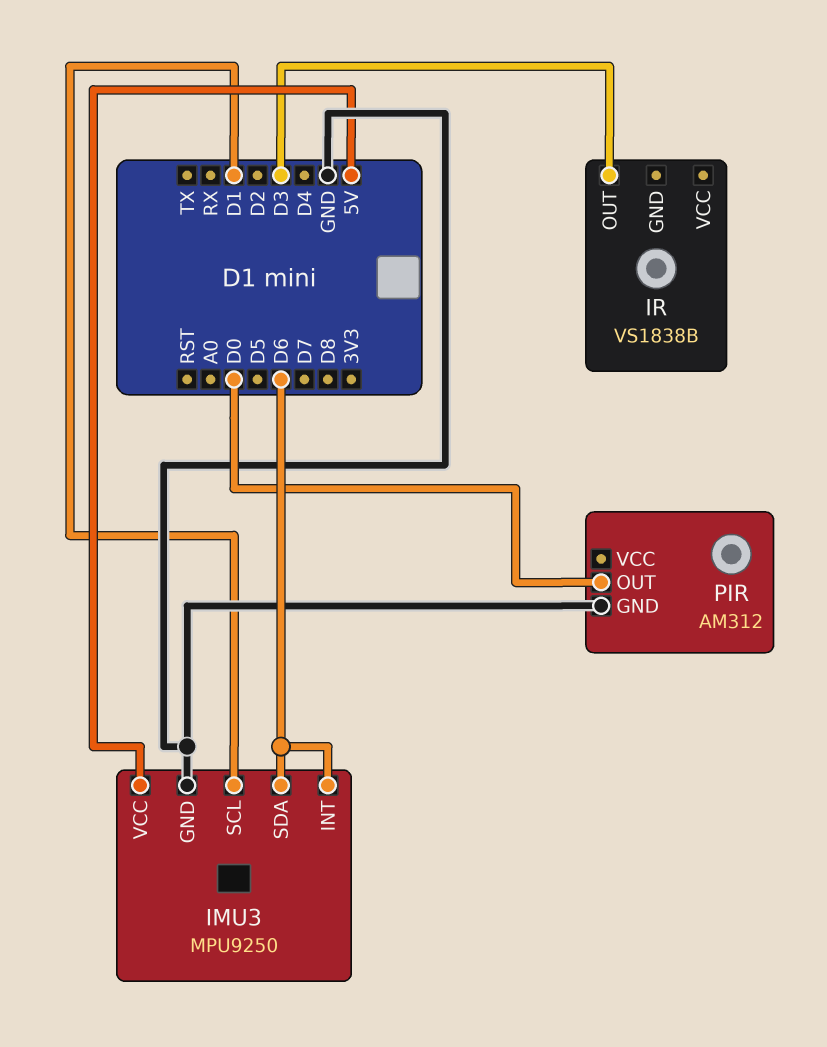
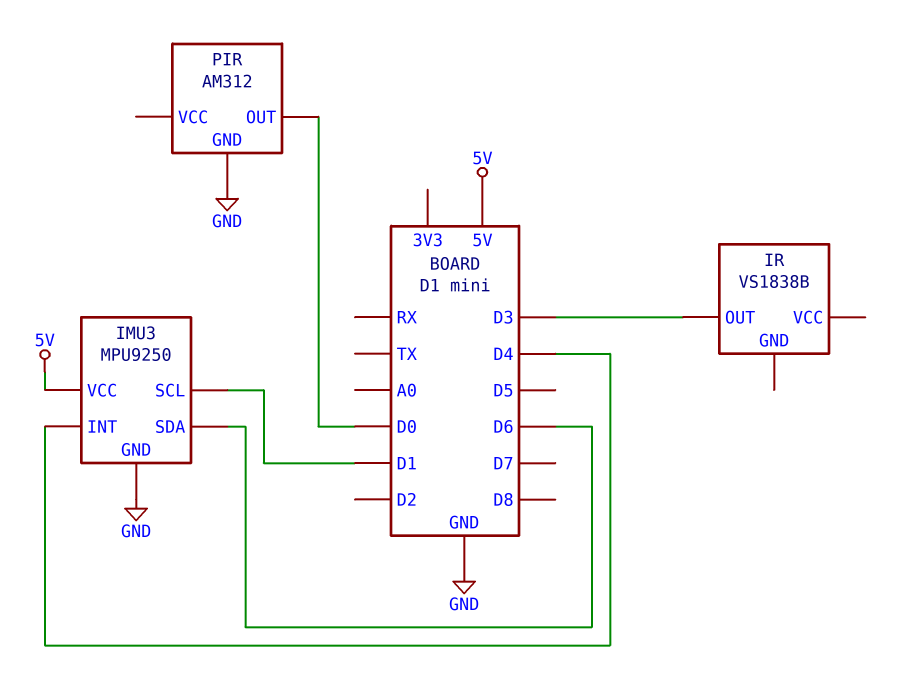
IMU3 pin INT: D6 -> D4

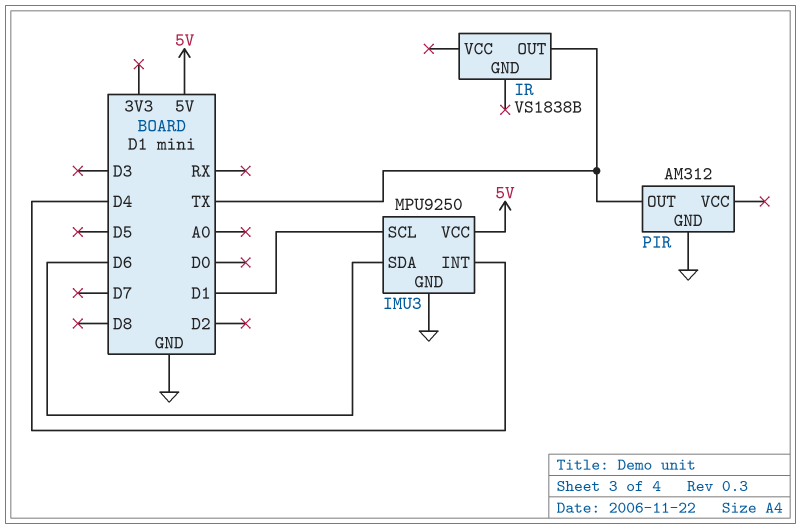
IR pin OUT: D3 -> TX
PIR pin OUT: D0 -> TX

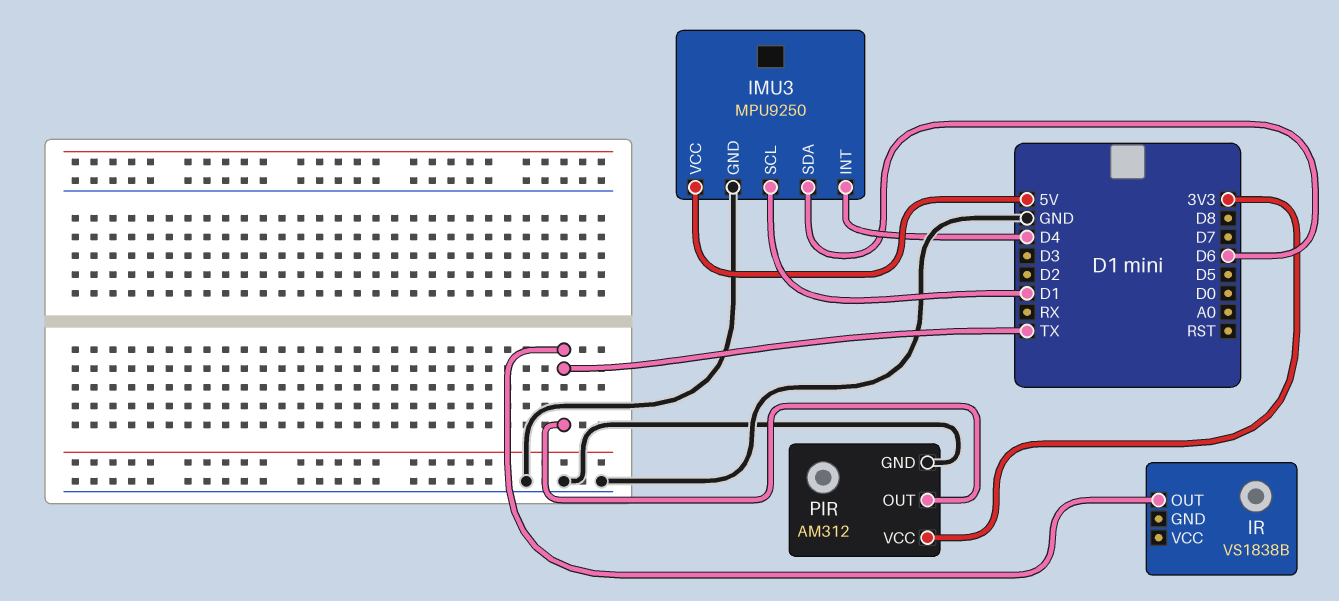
PIR pin VCC: none -> 3V3

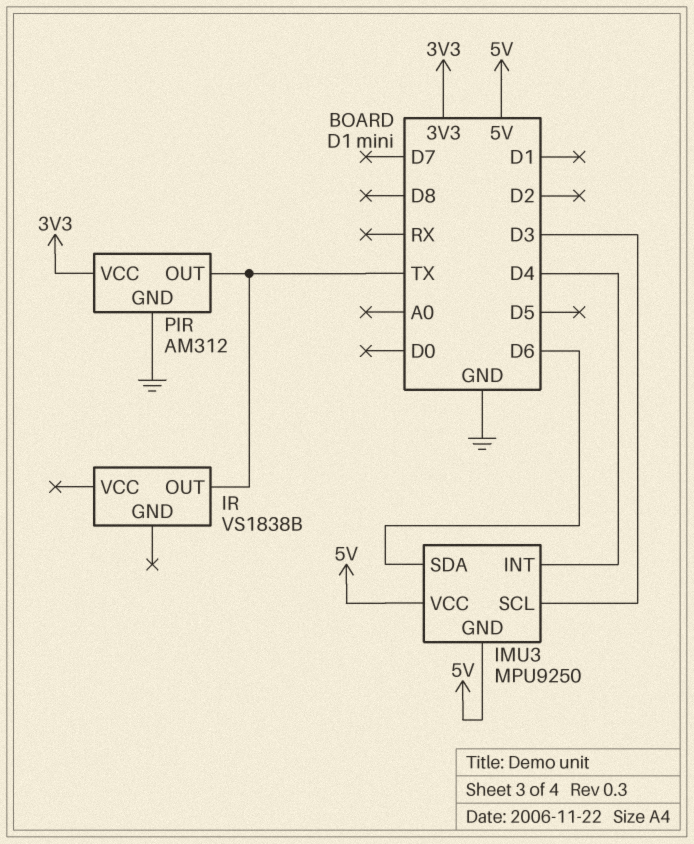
IMU3 pin GND: GND -> 5V
IMU3 pin SCL: D1 -> D3

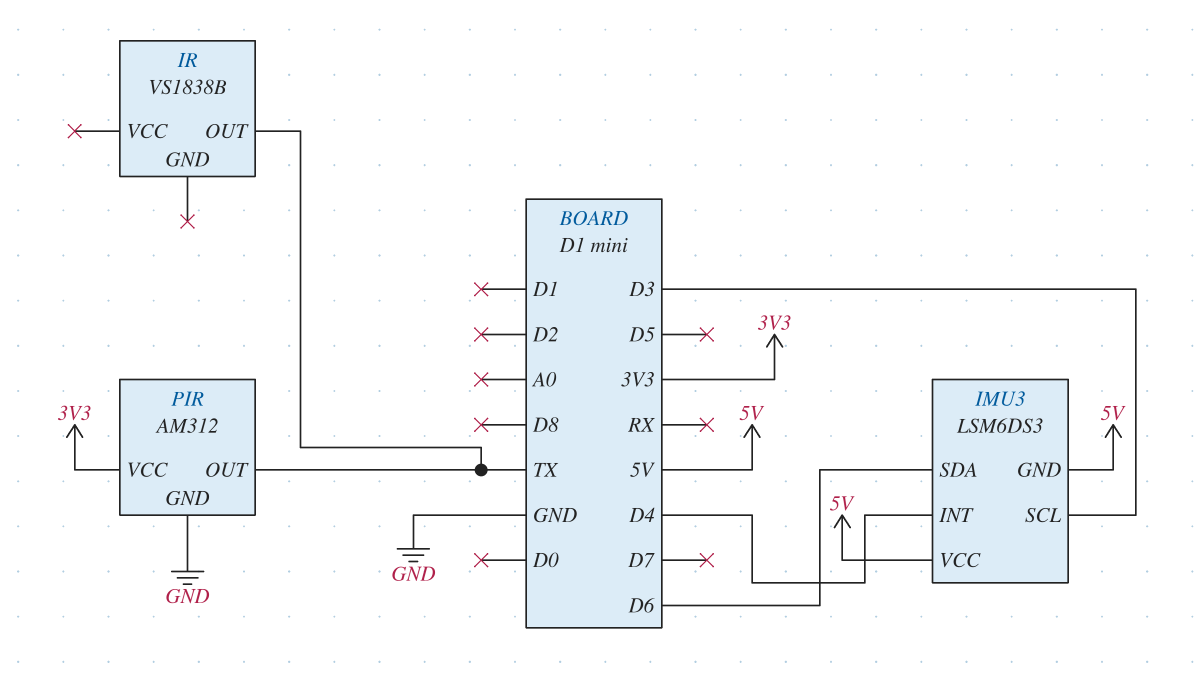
IMU3: MPU9250 -> LSM6DS3

